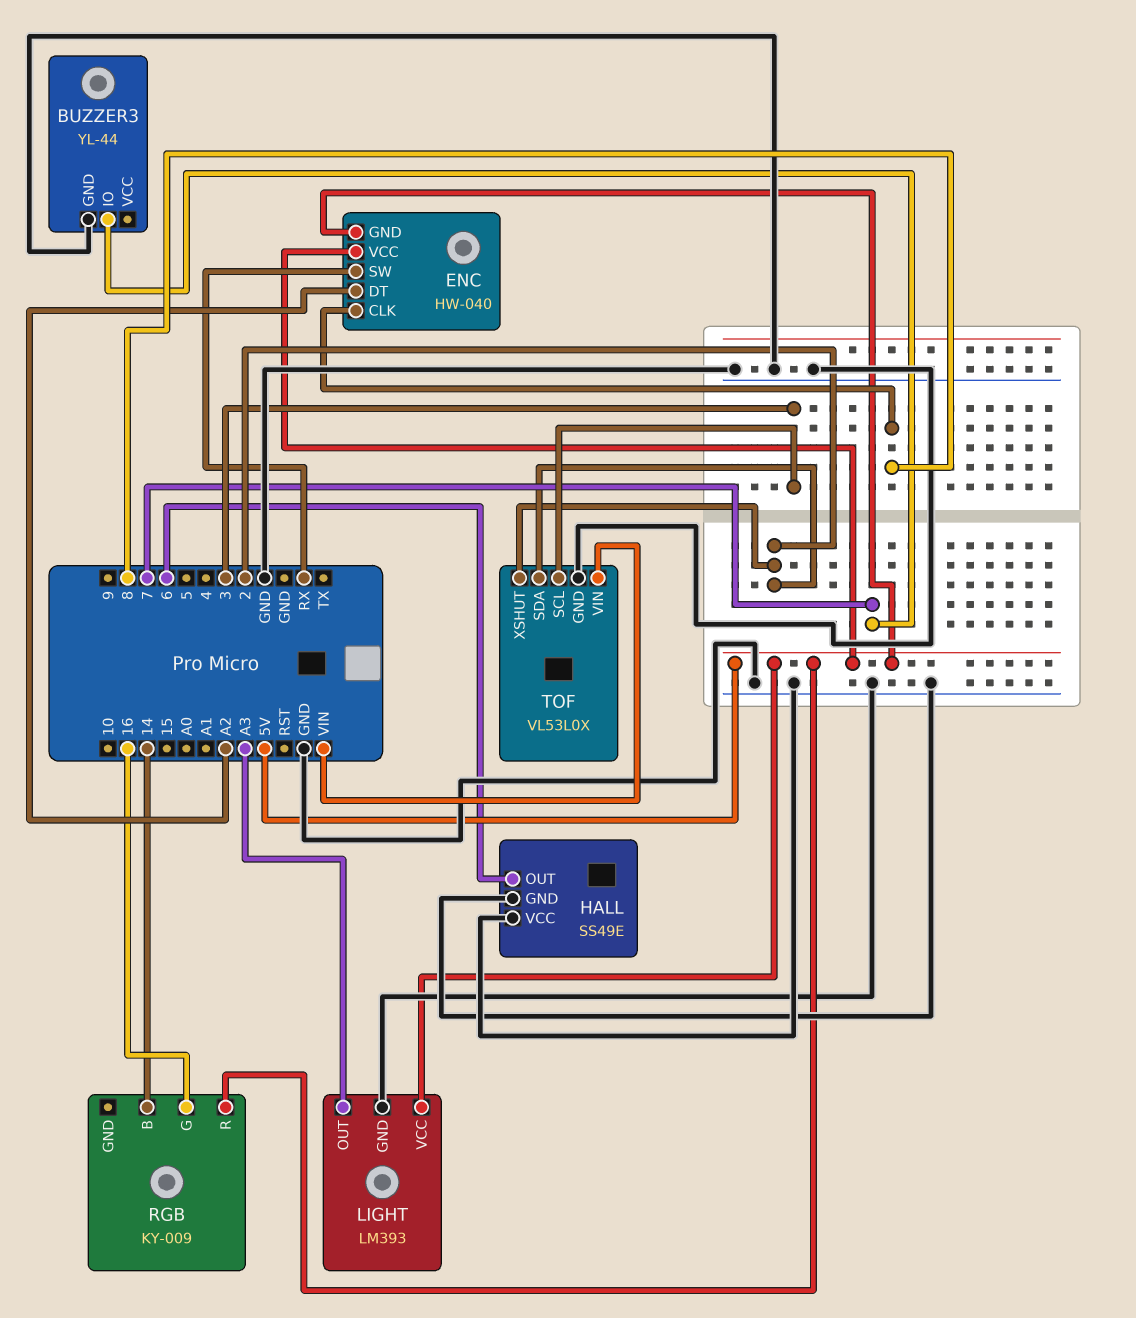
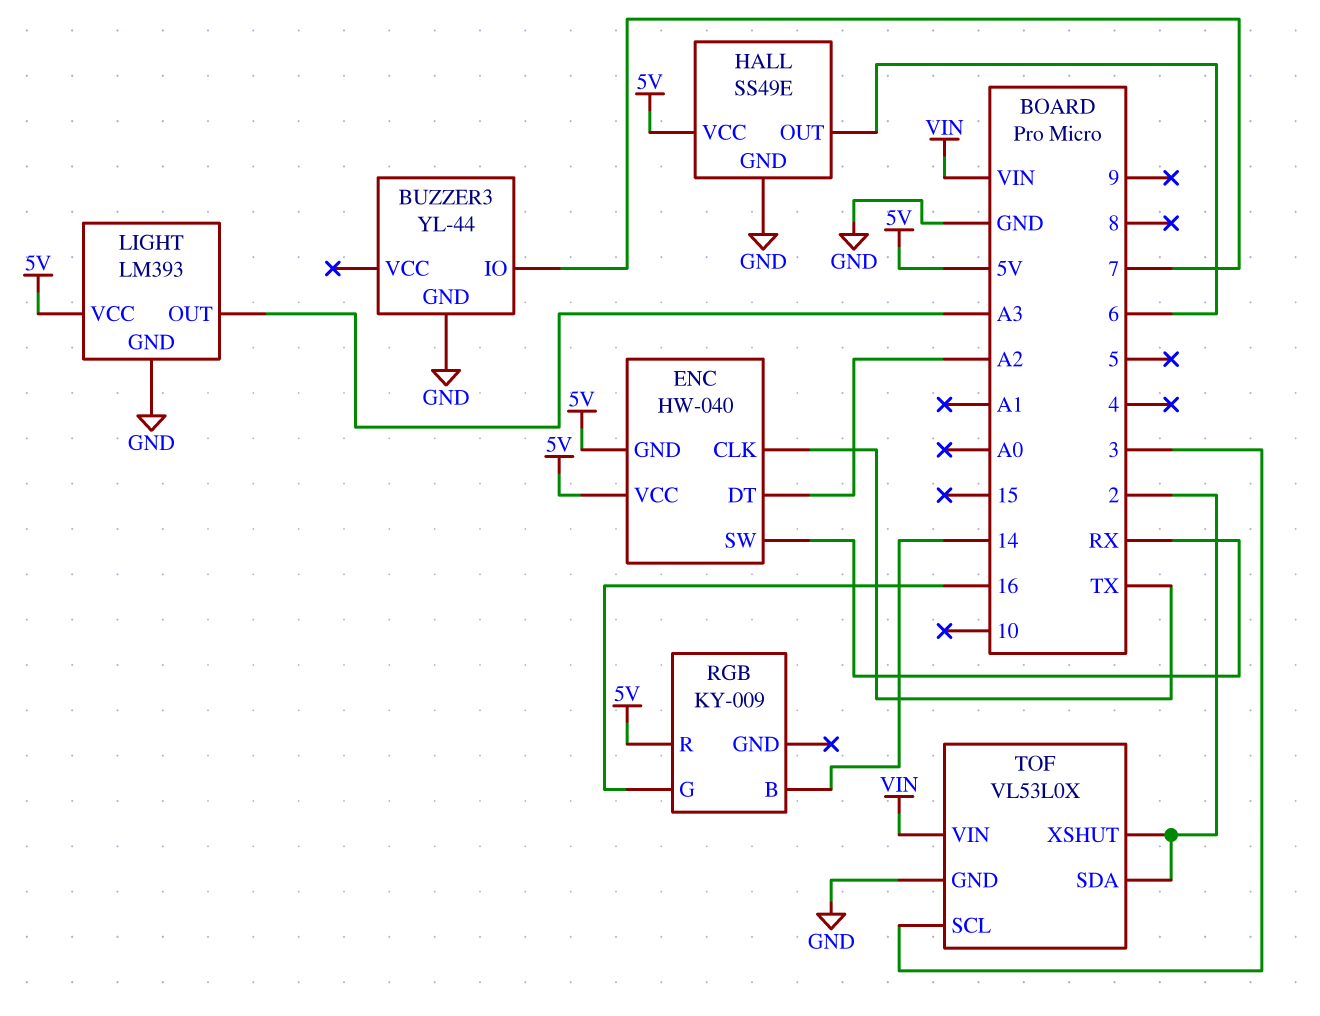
ENC pin CLK: 8 -> TX
HALL pin VCC: GND -> 5V

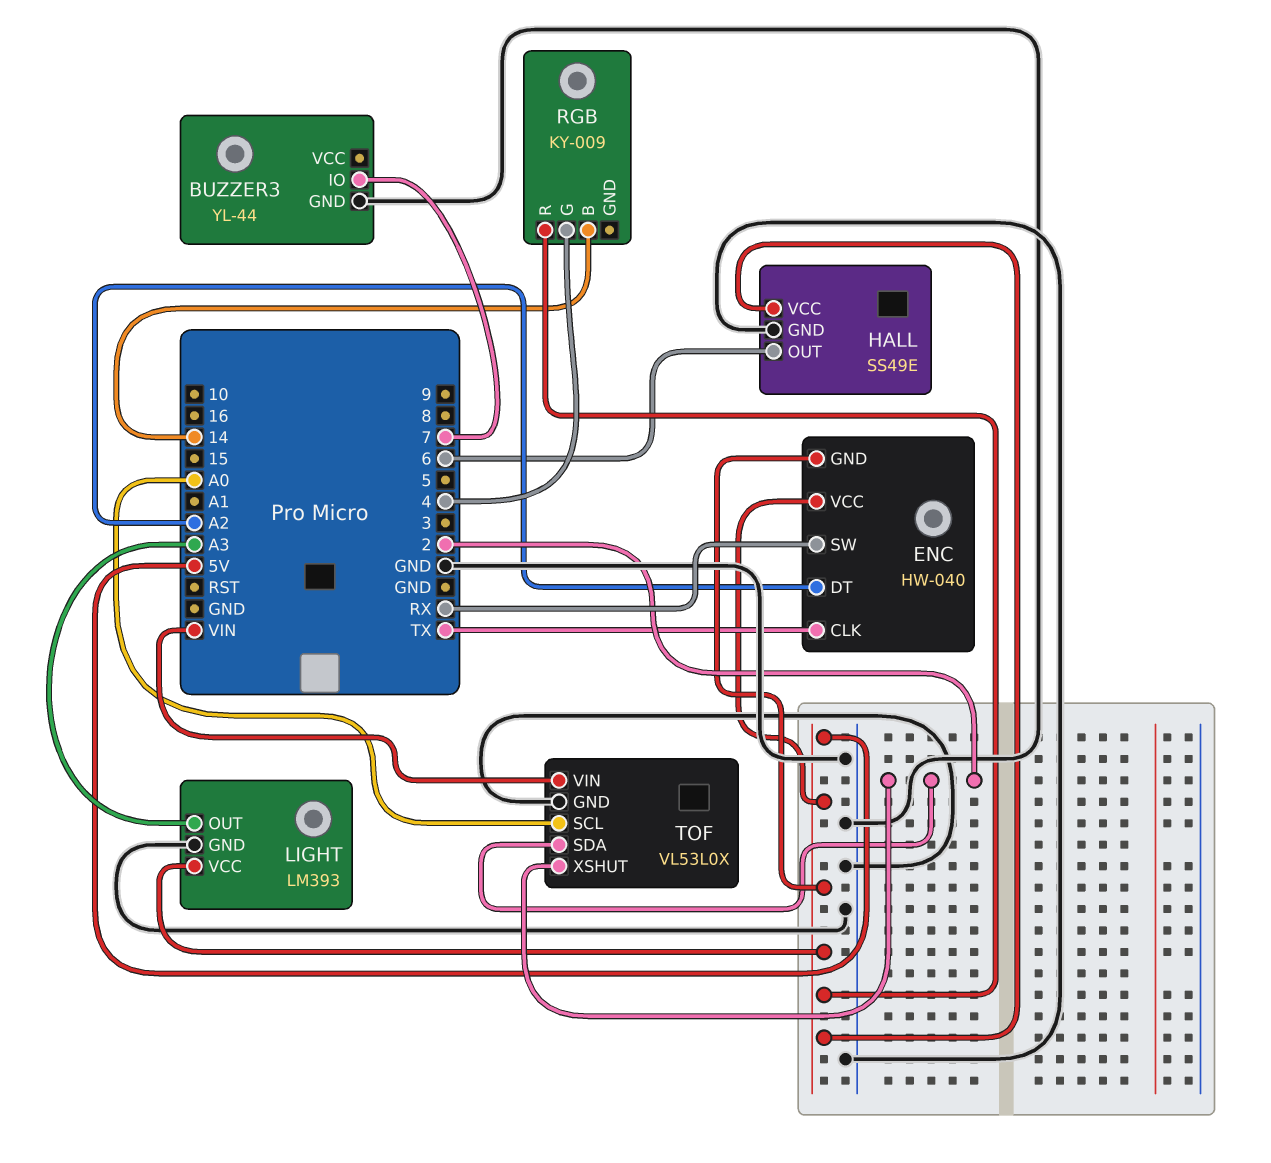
RGB pin G: 16 -> 4
TOF pin SCL: 3 -> A0

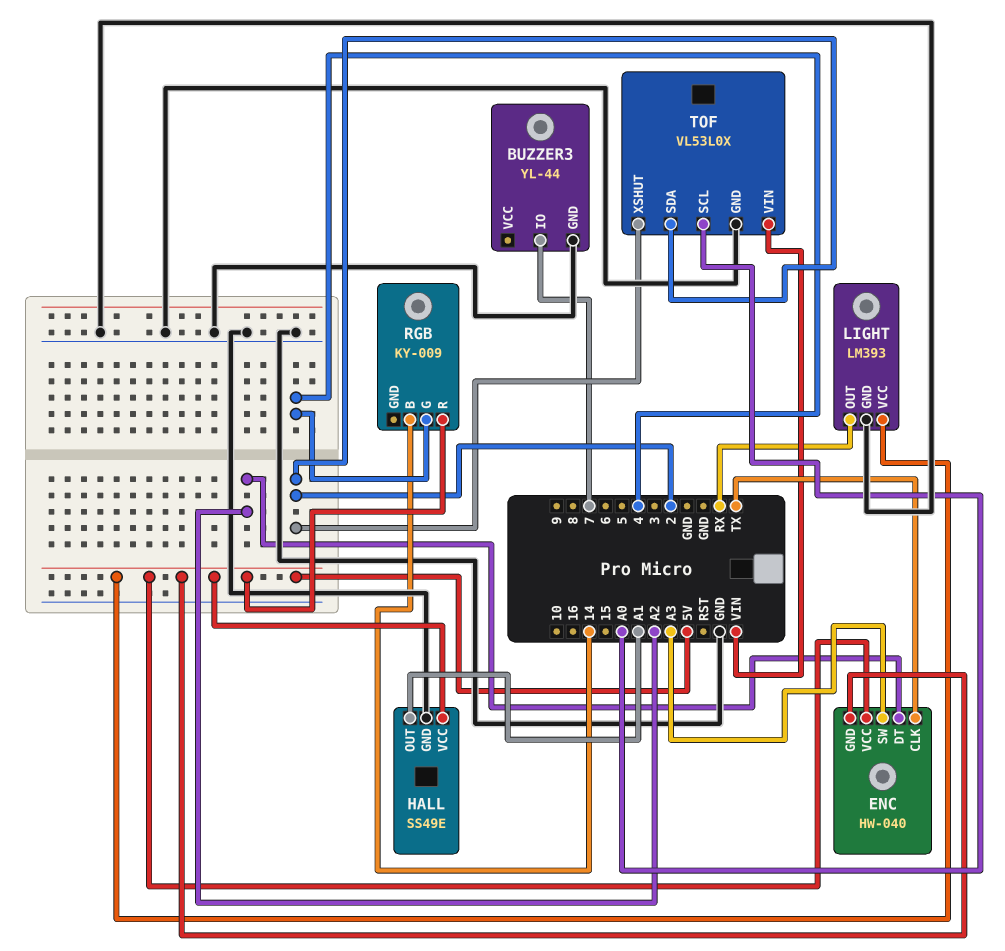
ENC pin SW: RX -> A3
HALL pin OUT: 6 -> A1
LIGHT pin OUT: A3 -> RX

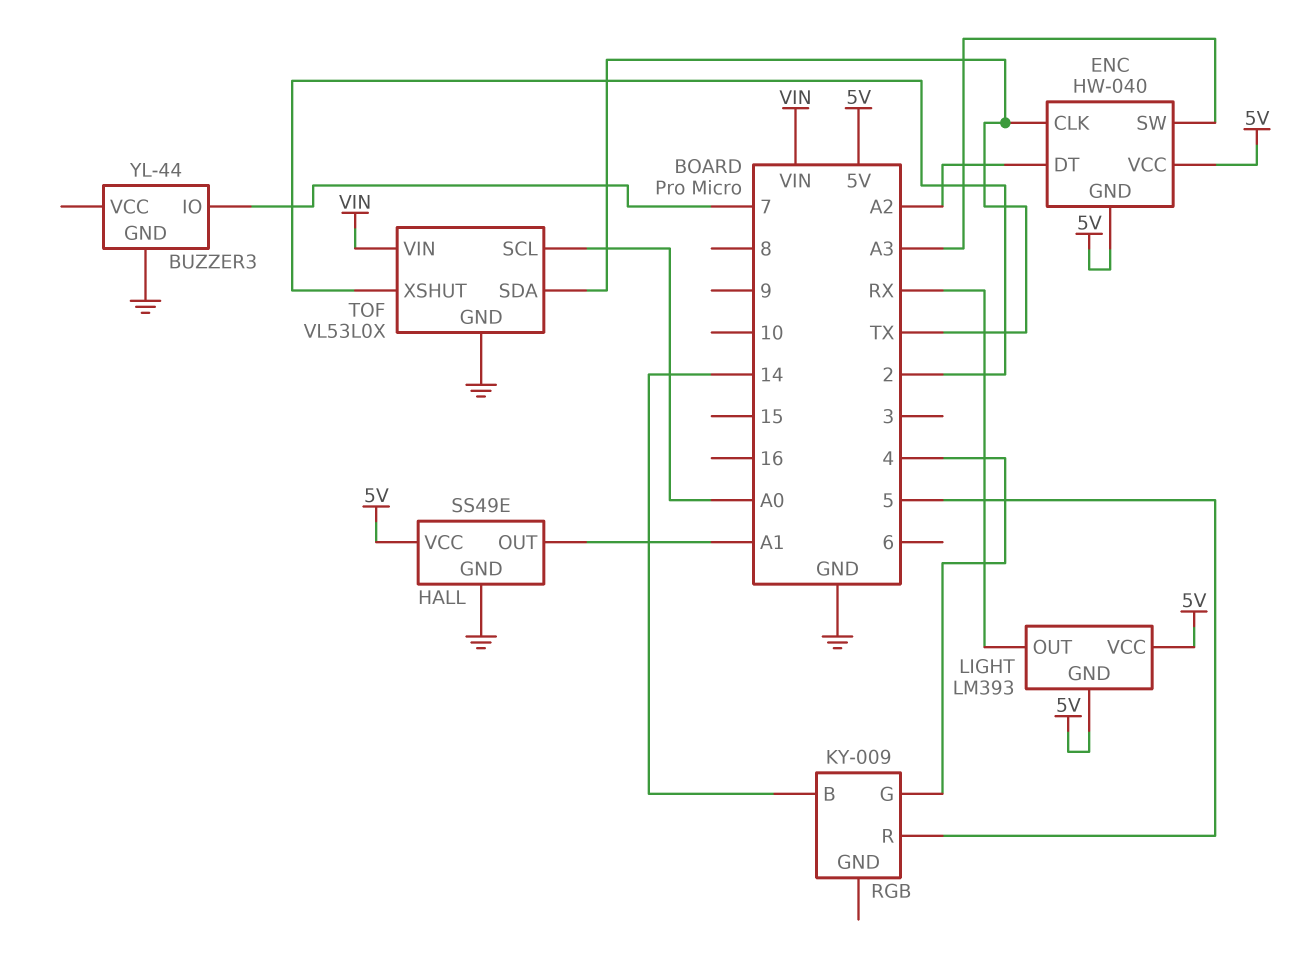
LIGHT pin GND: GND -> 5V
RGB pin R: 5V -> 5
TOF pin SDA: 2 -> TX

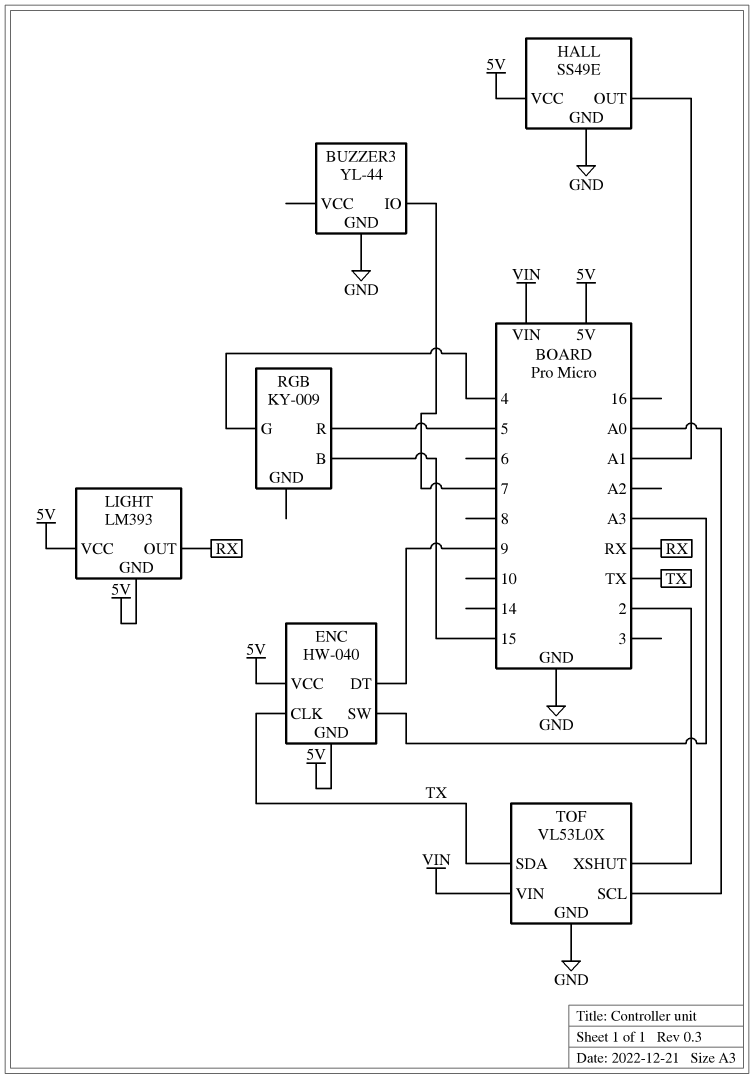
ENC pin DT: A2 -> 9
RGB pin B: 14 -> 15

